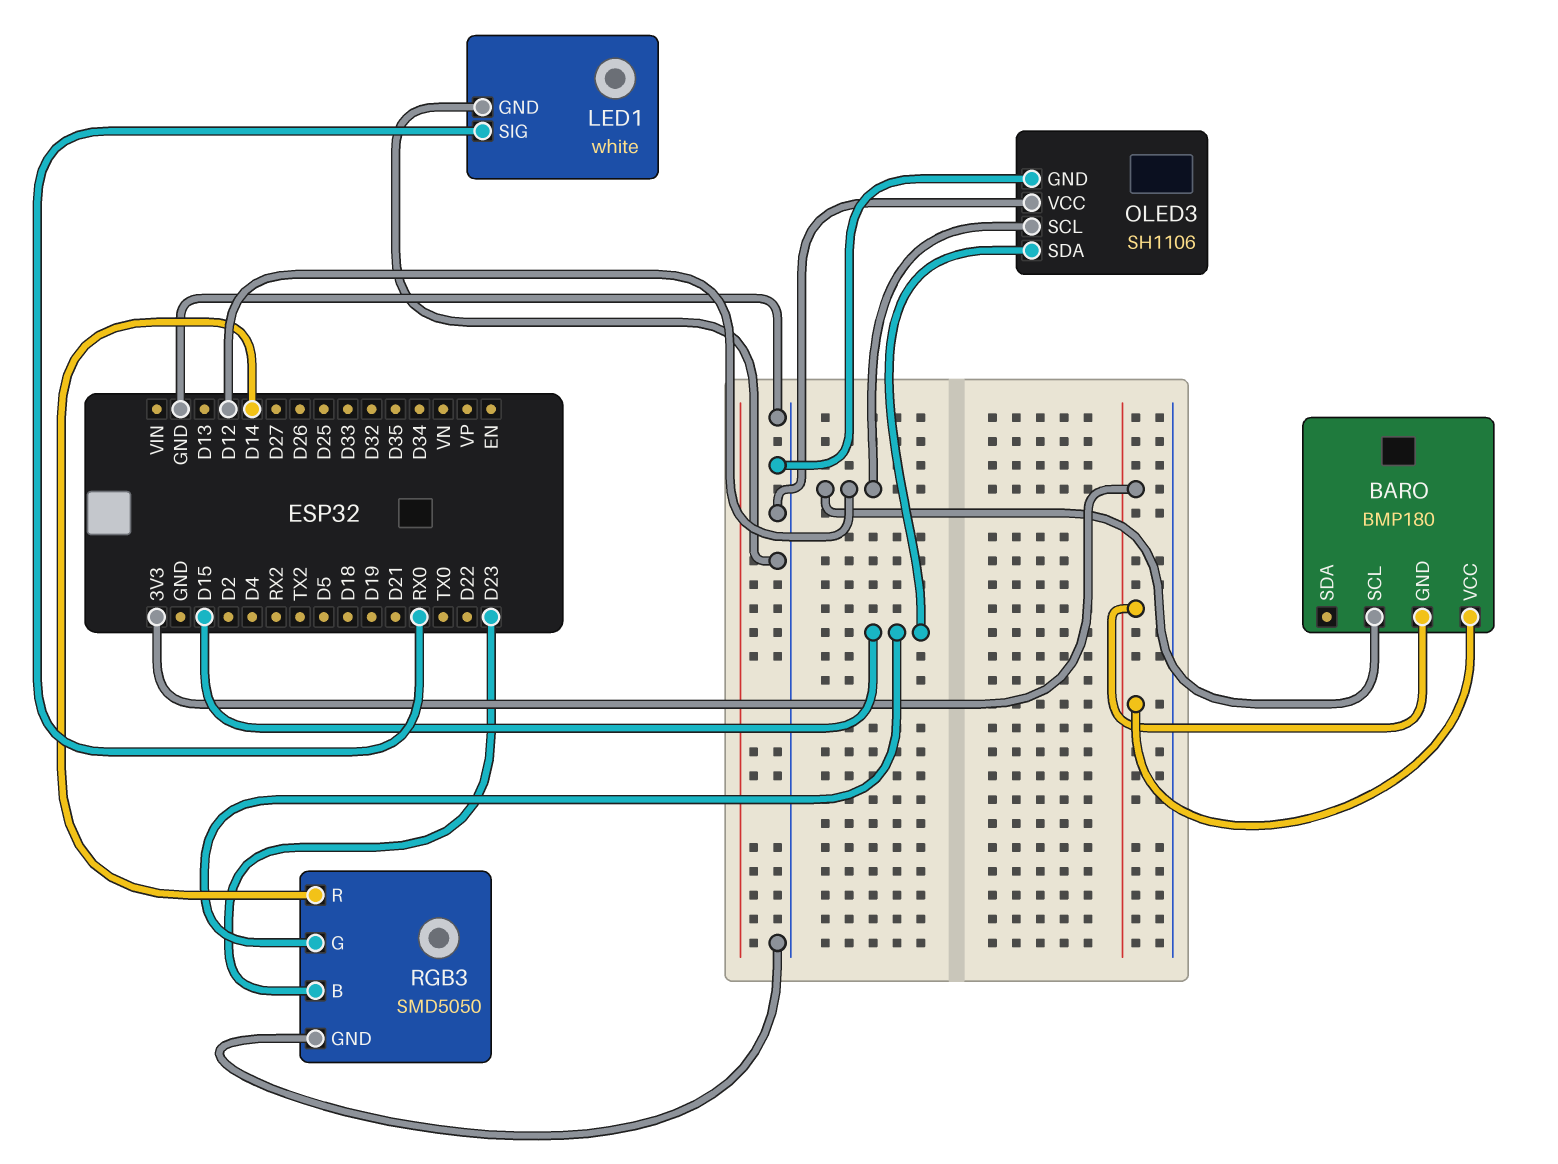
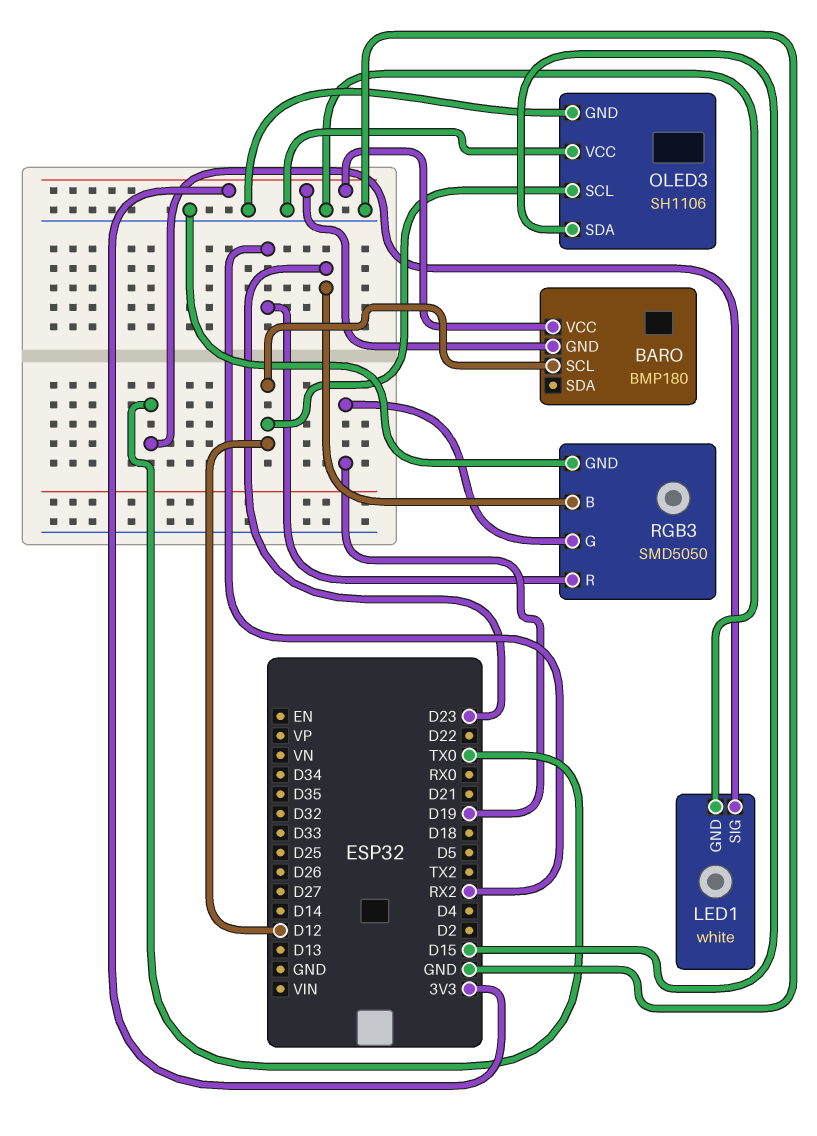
LED1 pin SIG: RX0 -> TX0
RGB3 pin G: D15 -> D19
RGB3 pin R: D14 -> RX2

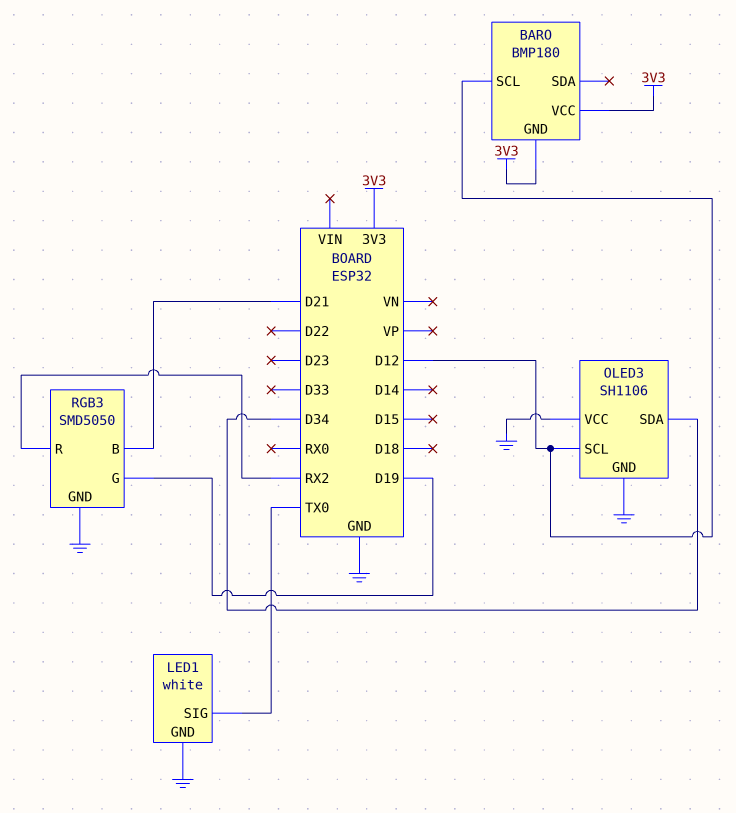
OLED3 pin SDA: D15 -> D34
RGB3 pin B: D23 -> D21

